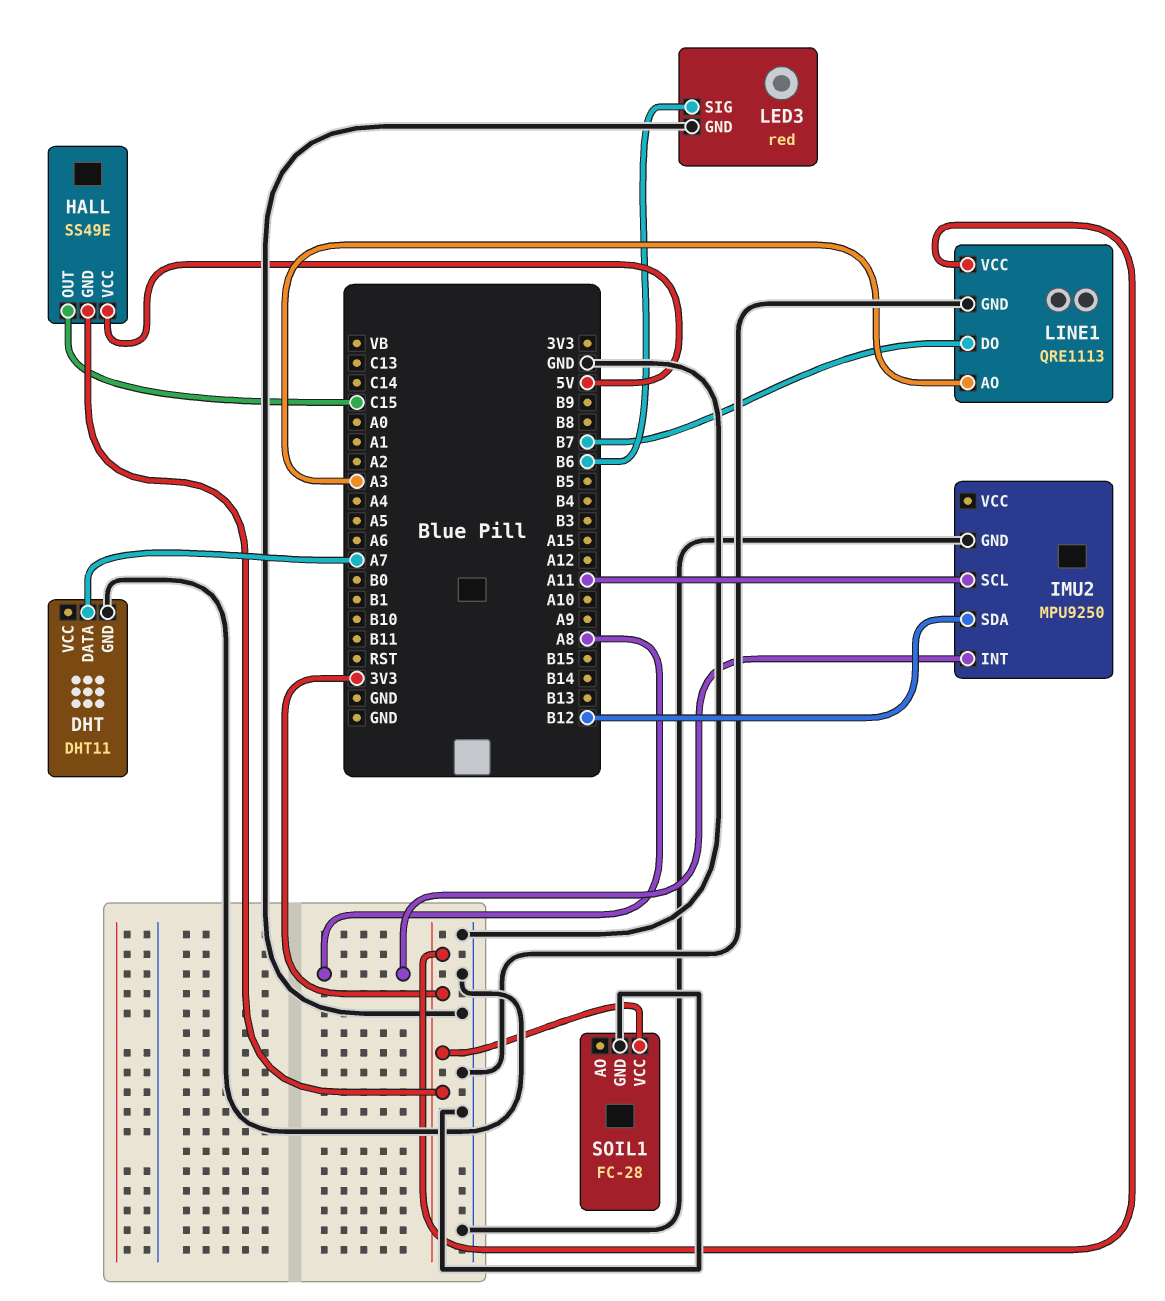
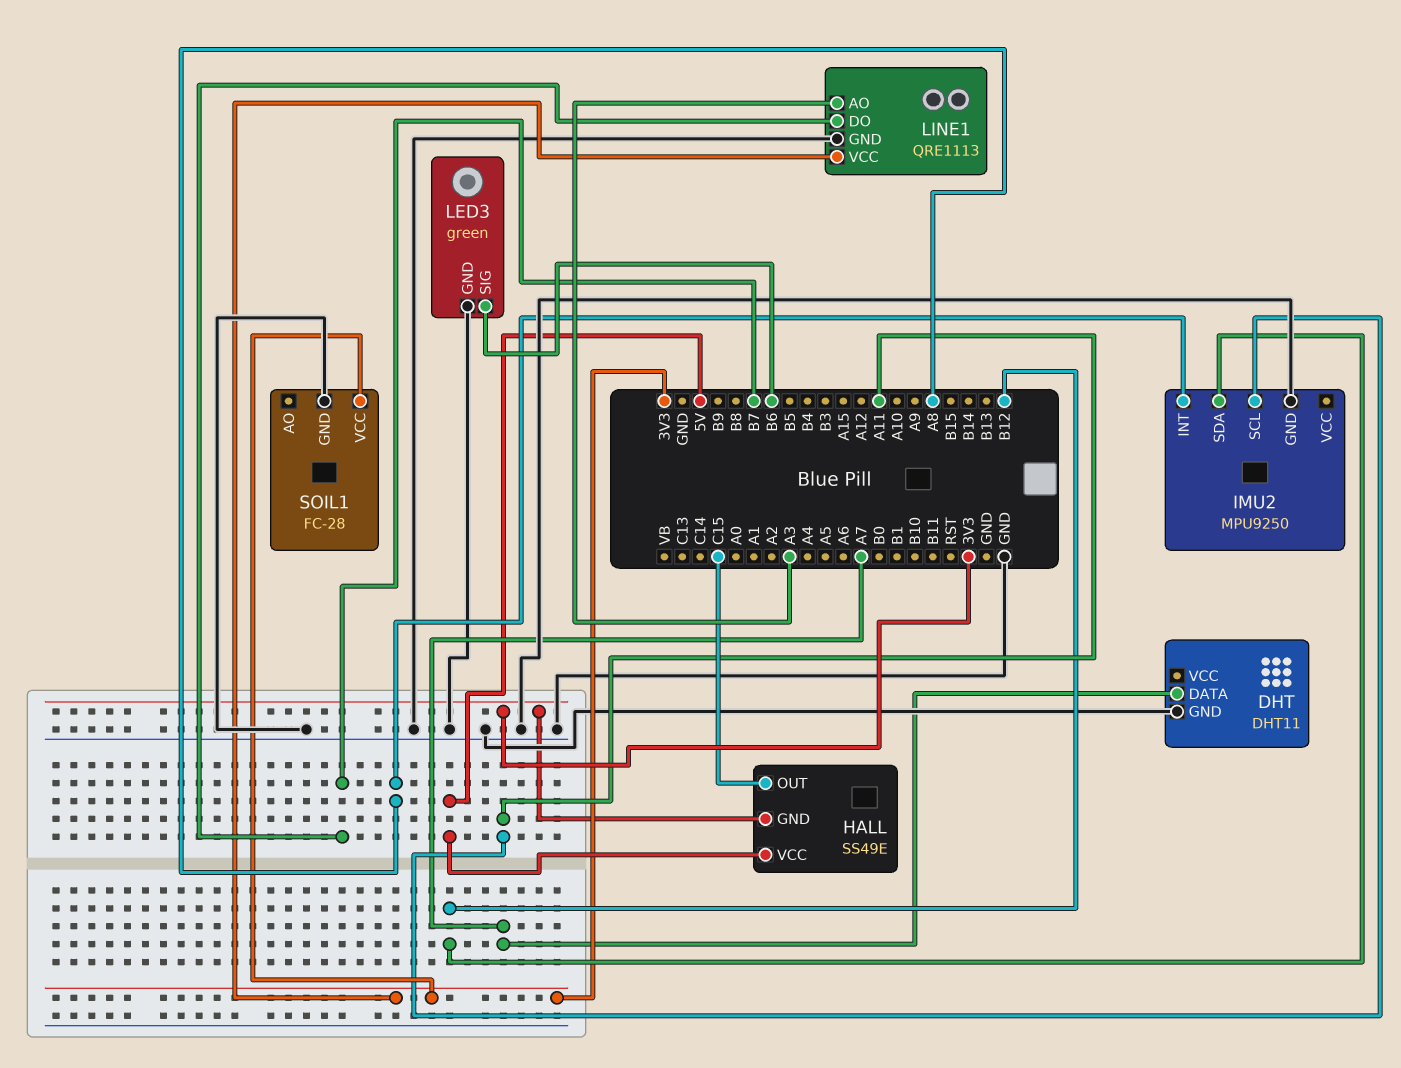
LED3: red -> green

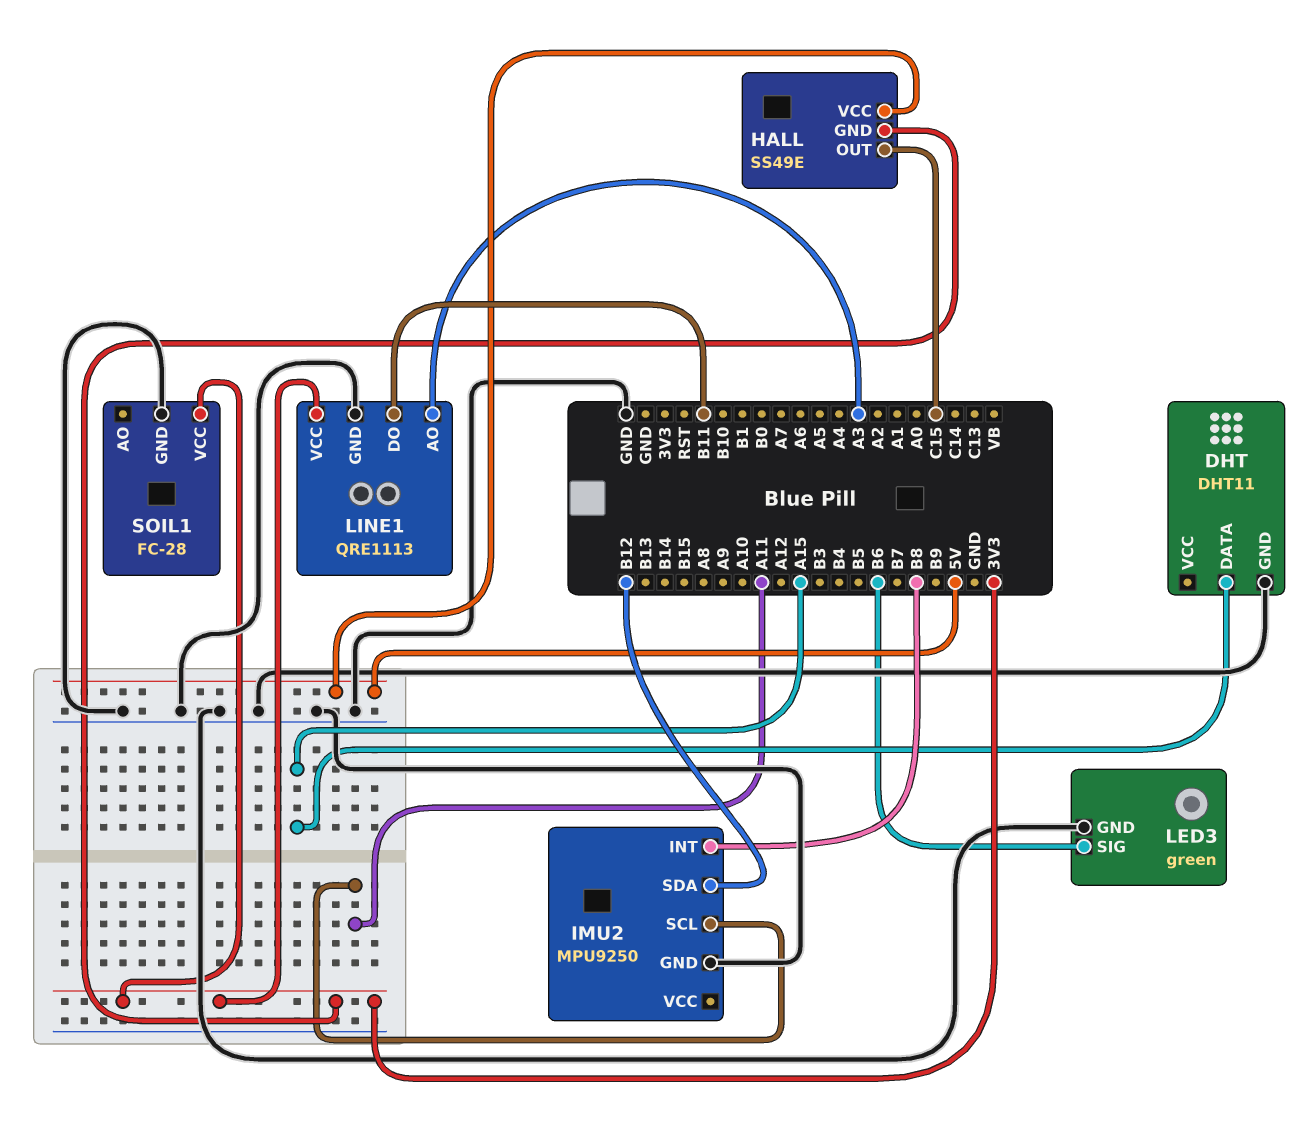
DHT pin DATA: A7 -> A15
IMU2 pin INT: A8 -> B8
LINE1 pin DO: B7 -> B11

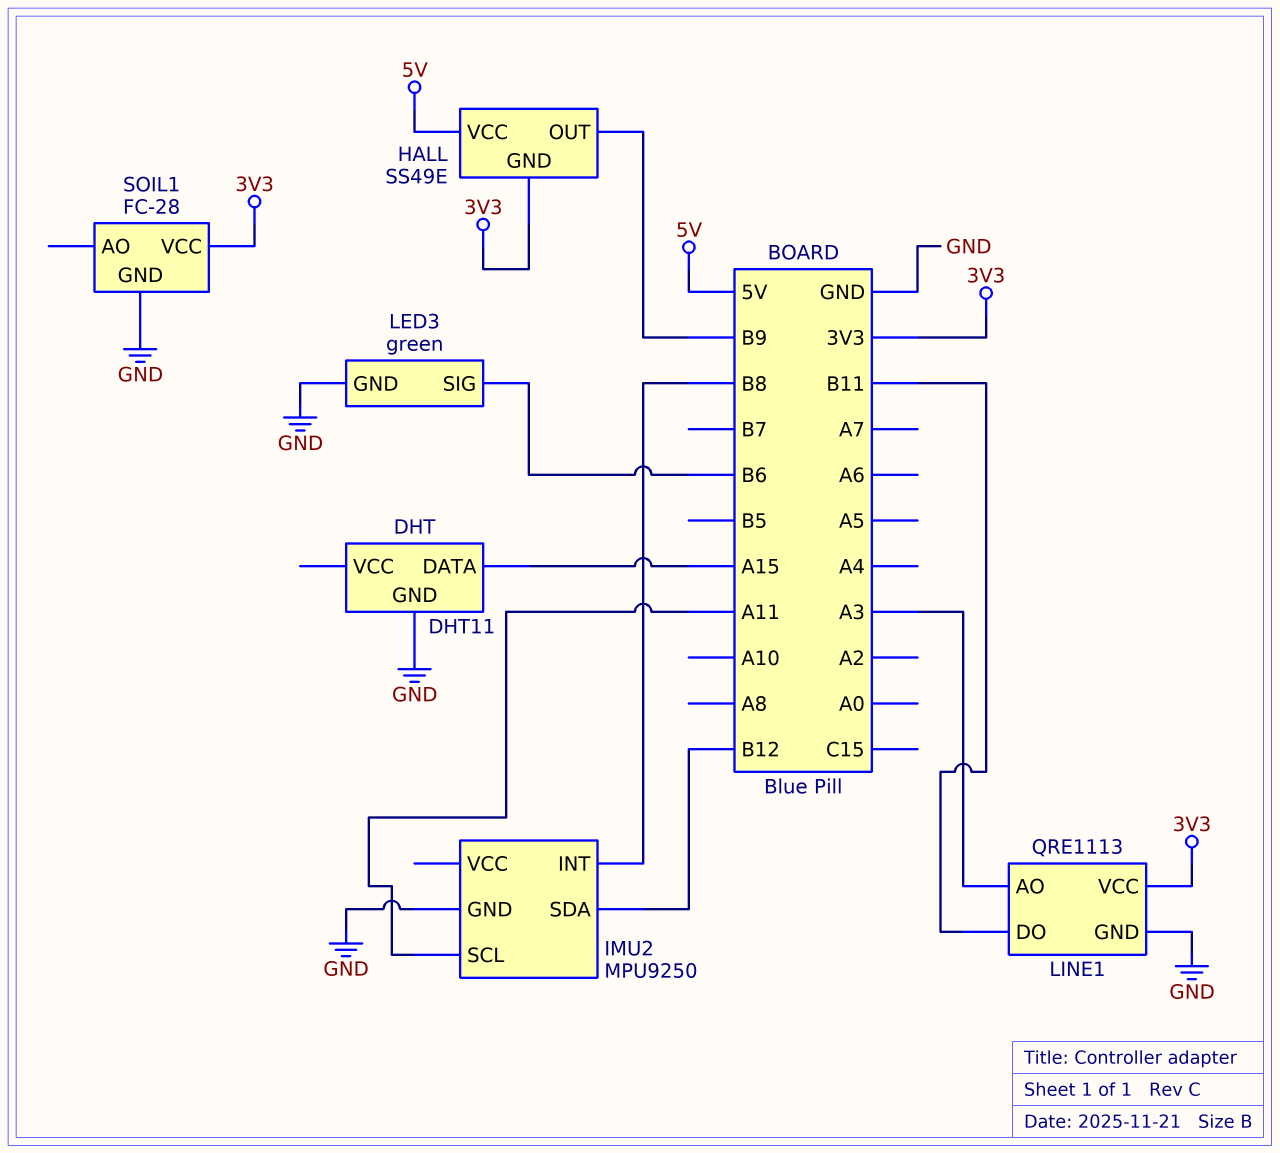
HALL pin OUT: C15 -> B9

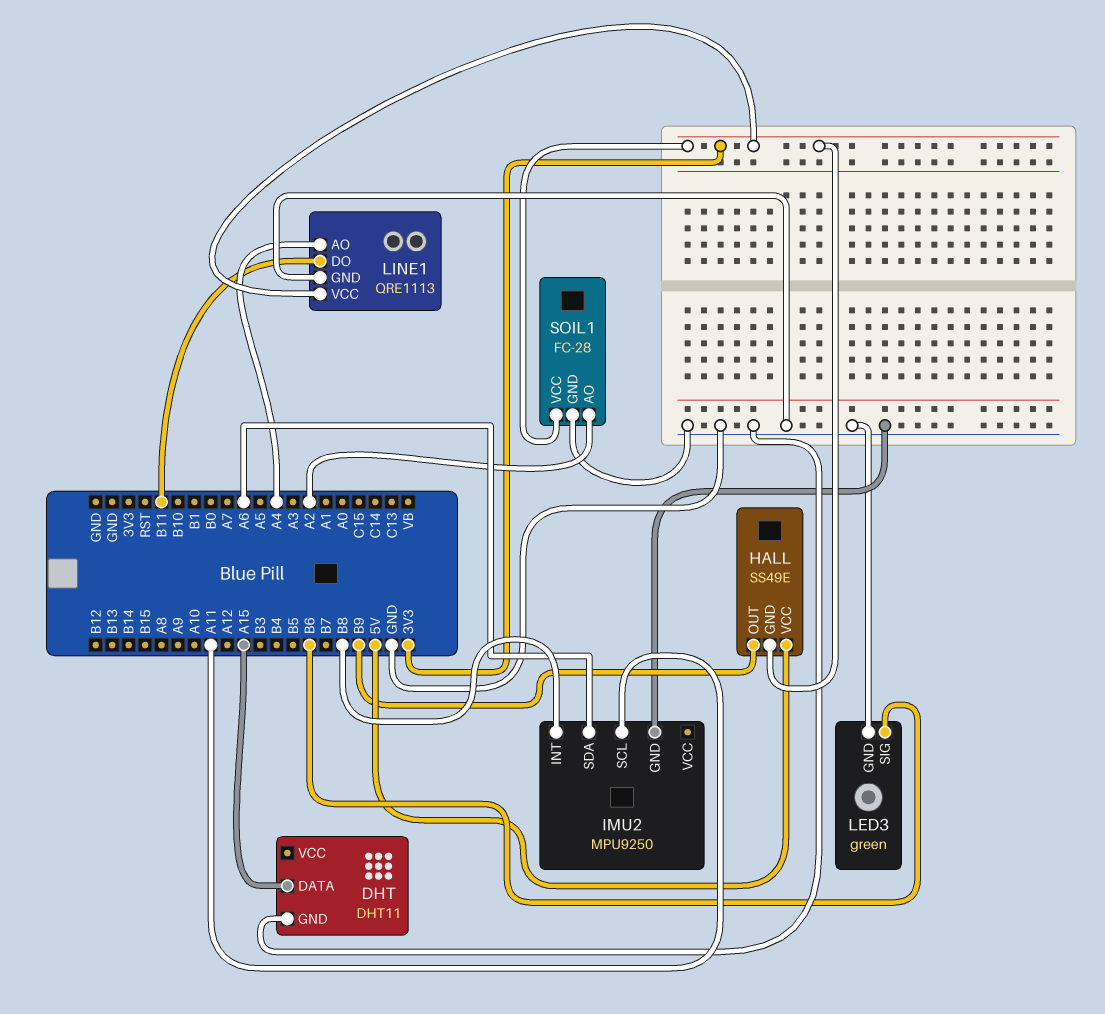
IMU2 pin SDA: B12 -> A6
LINE1 pin AO: A3 -> A4
SOIL1 pin AO: none -> A2

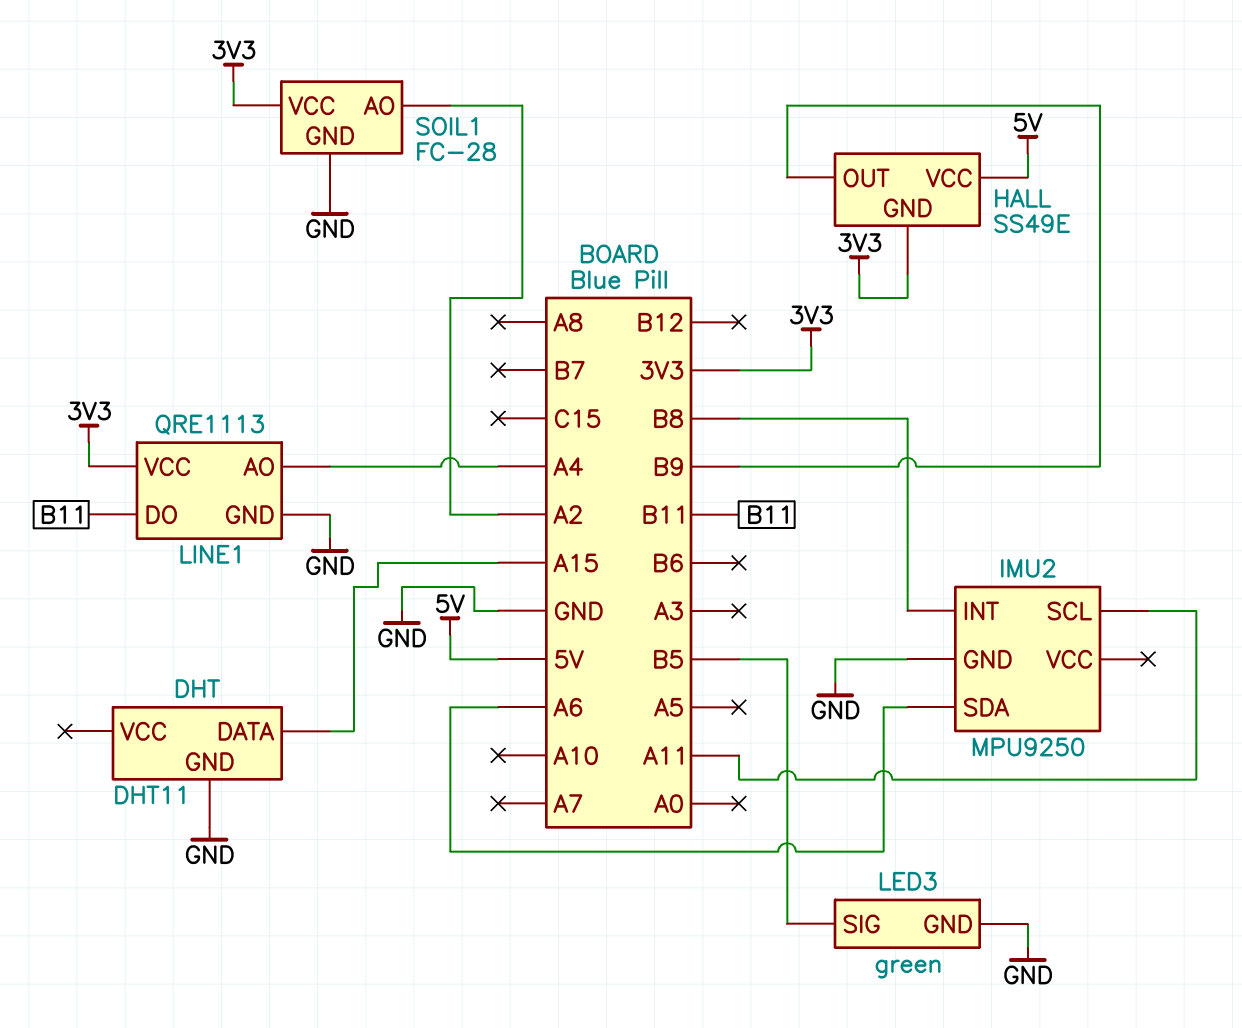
LED3 pin SIG: B6 -> B5

